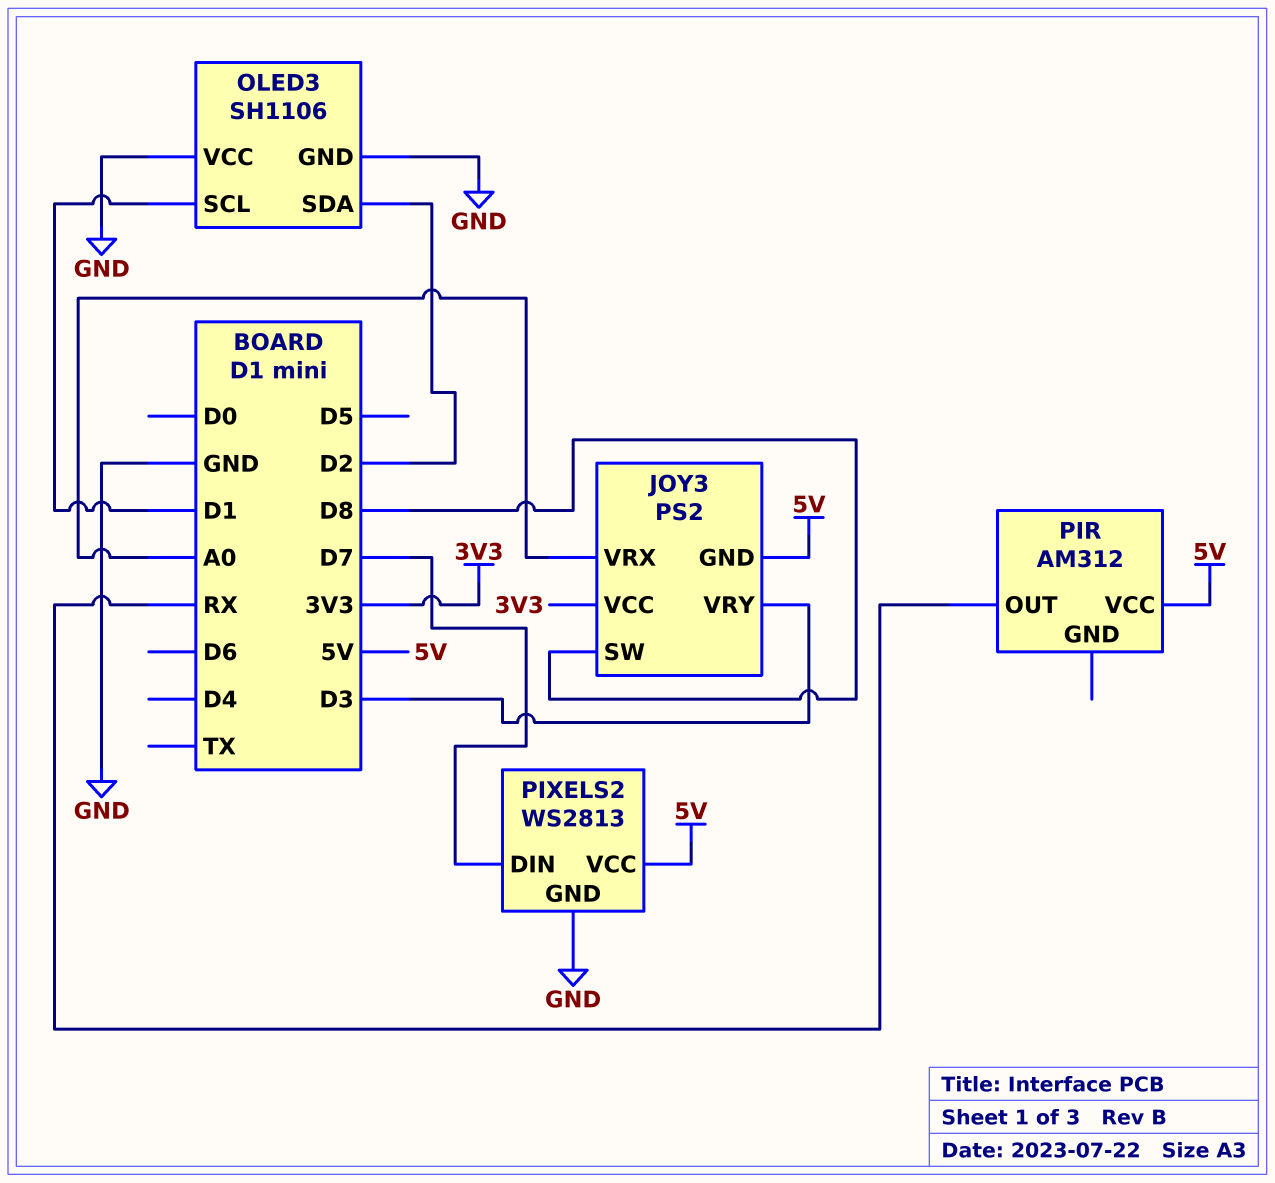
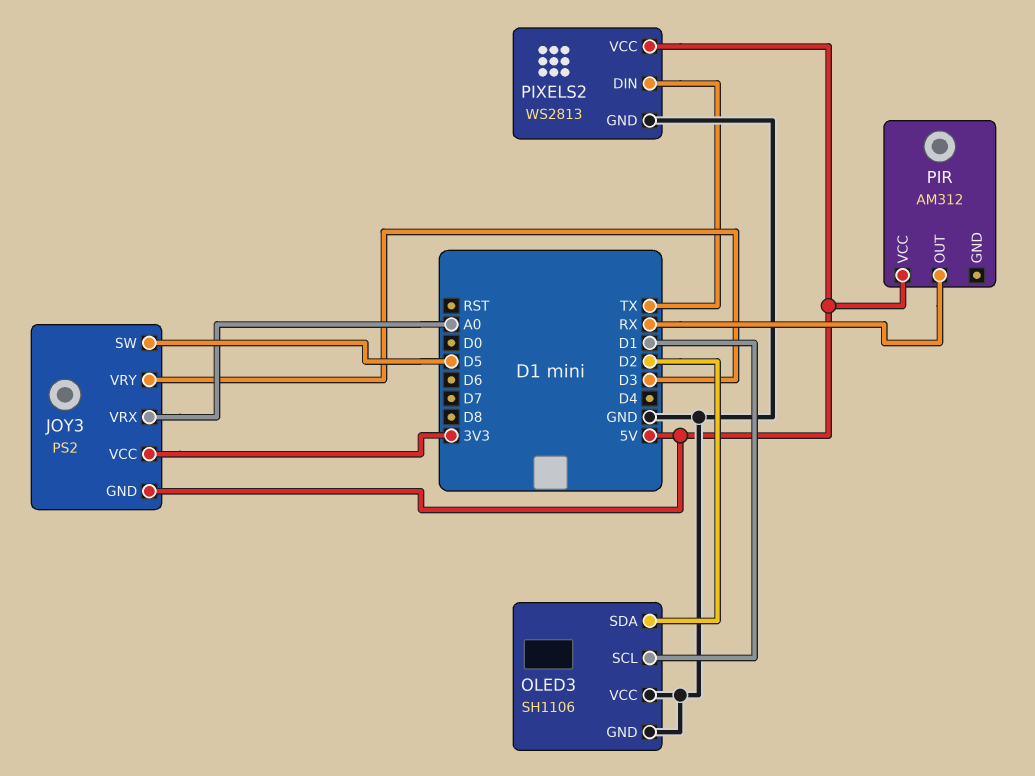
JOY3 pin SW: D8 -> D5
PIXELS2 pin DIN: D7 -> TX

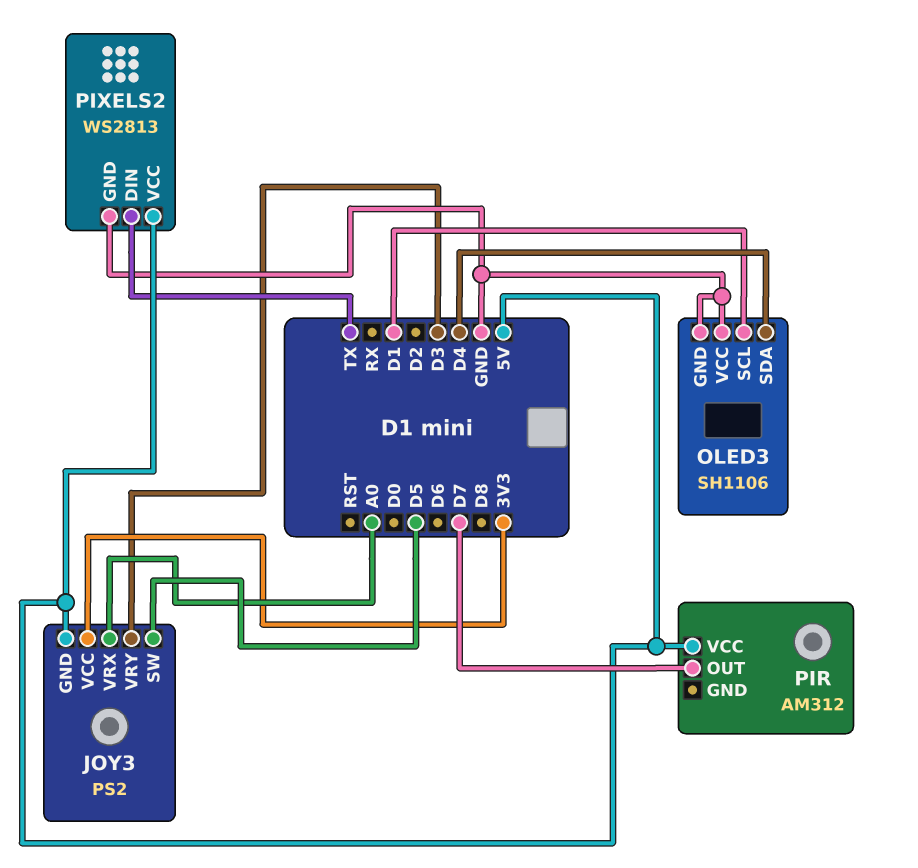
OLED3 pin SDA: D2 -> D4
PIR pin OUT: RX -> D7

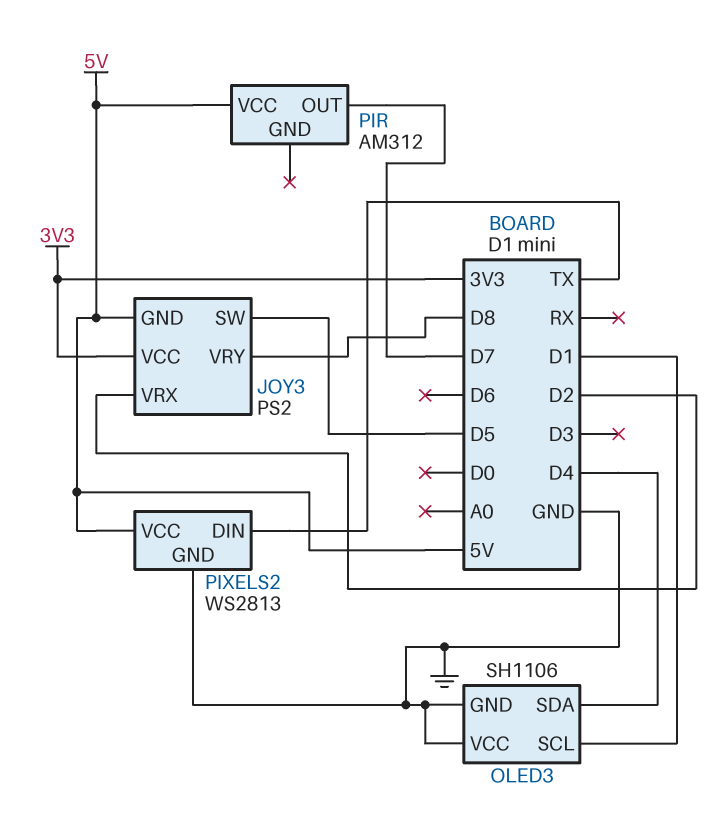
JOY3 pin VRX: A0 -> D2
JOY3 pin VRY: D3 -> D8

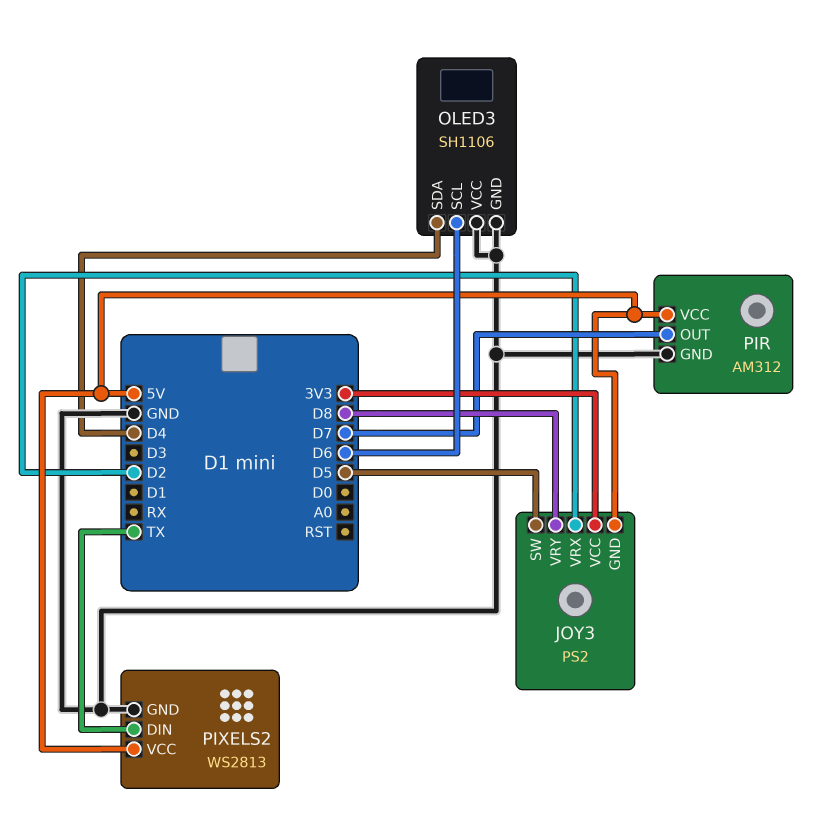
OLED3 pin SCL: D1 -> D6
PIR pin GND: none -> GND

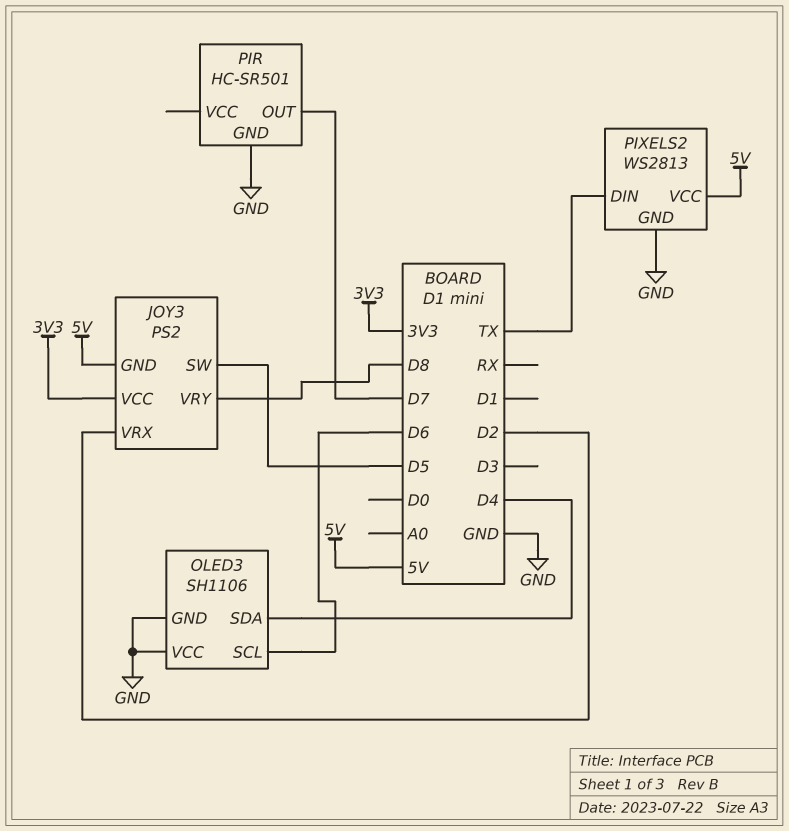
PIR: AM312 -> HC-SR501
PIR pin VCC: 5V -> none

